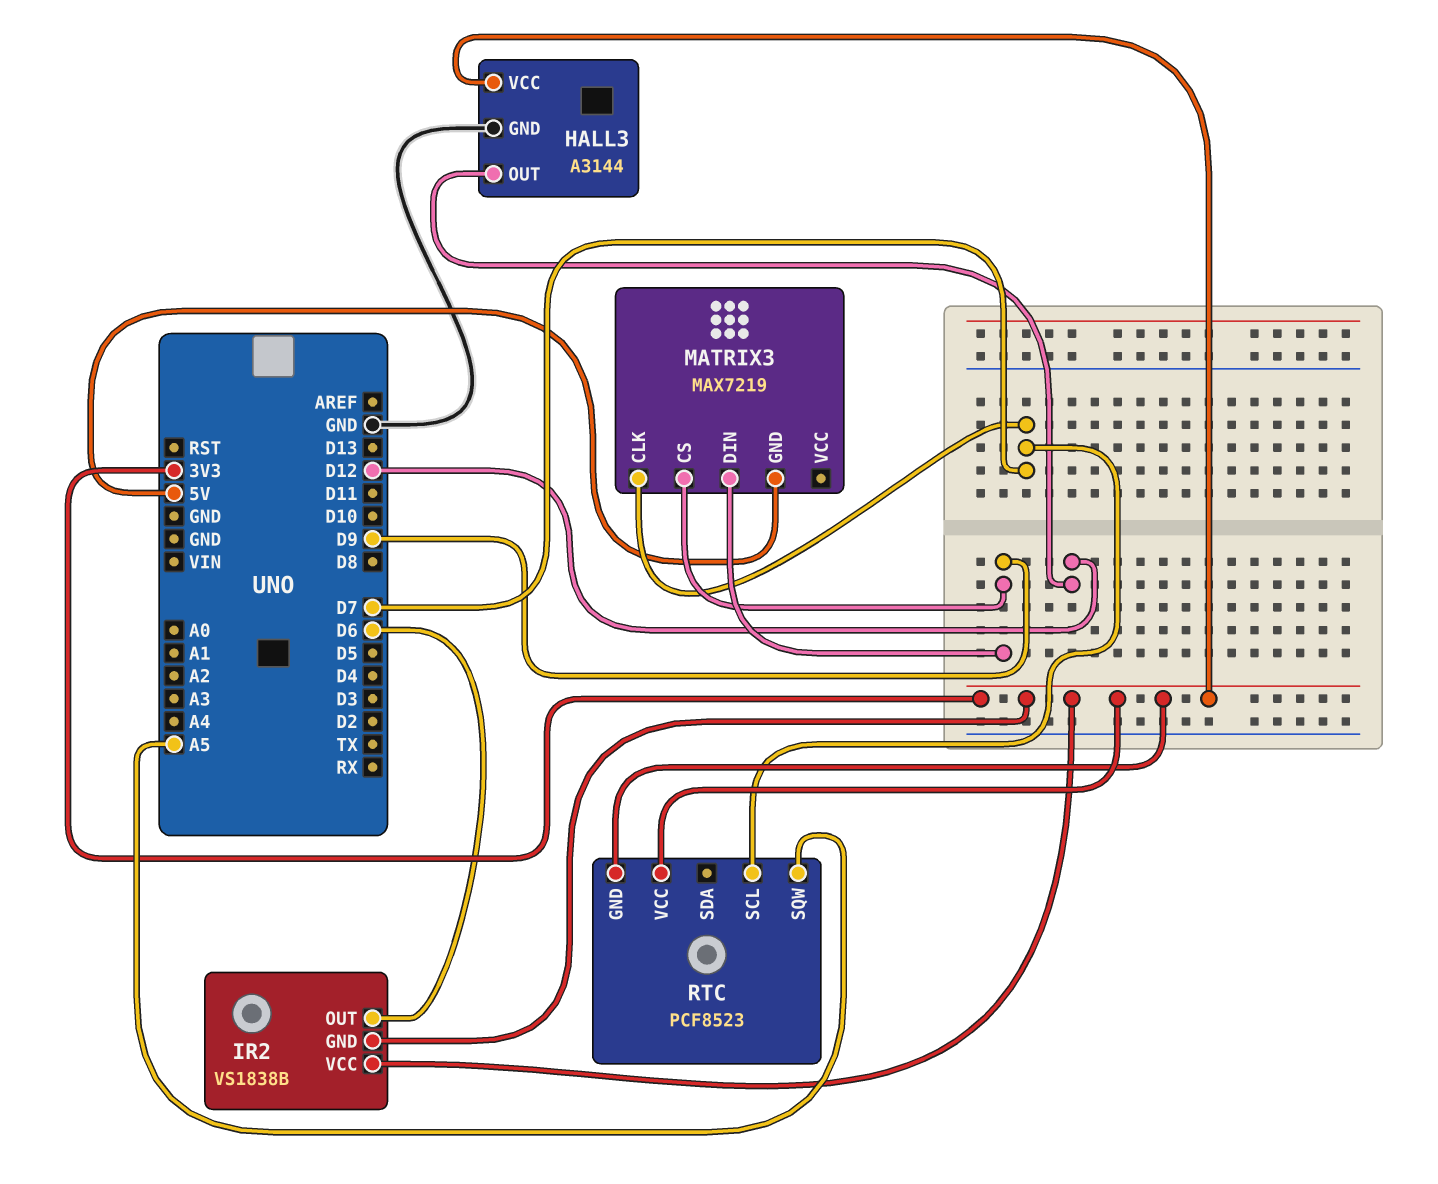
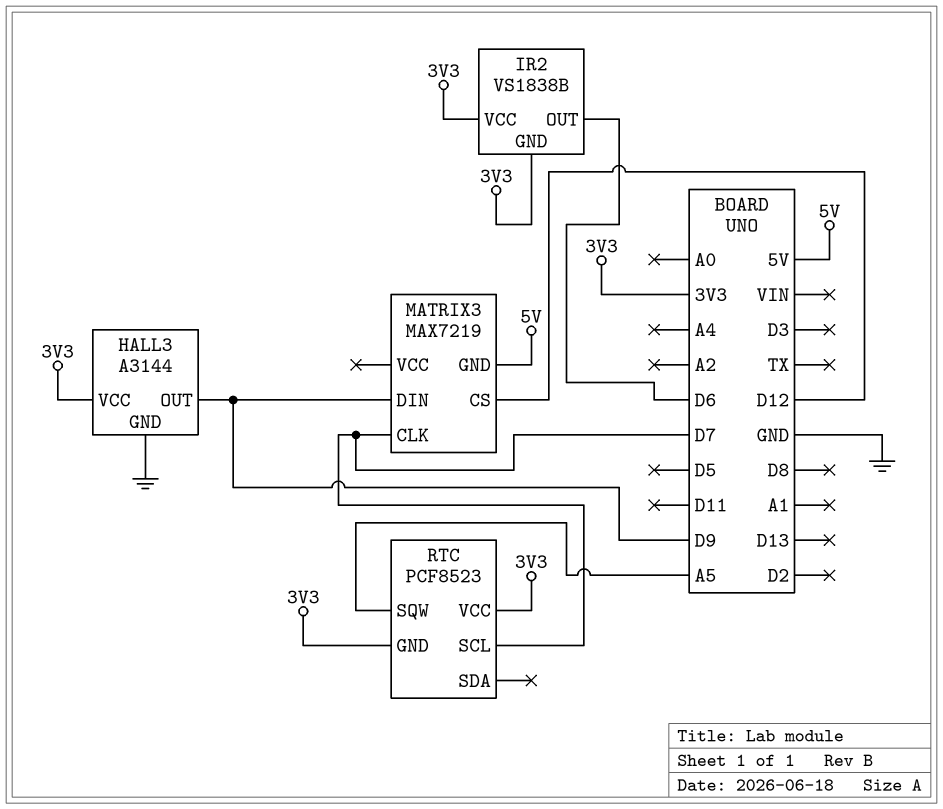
HALL3 pin OUT: D12 -> D9
MATRIX3 pin CS: D9 -> D12

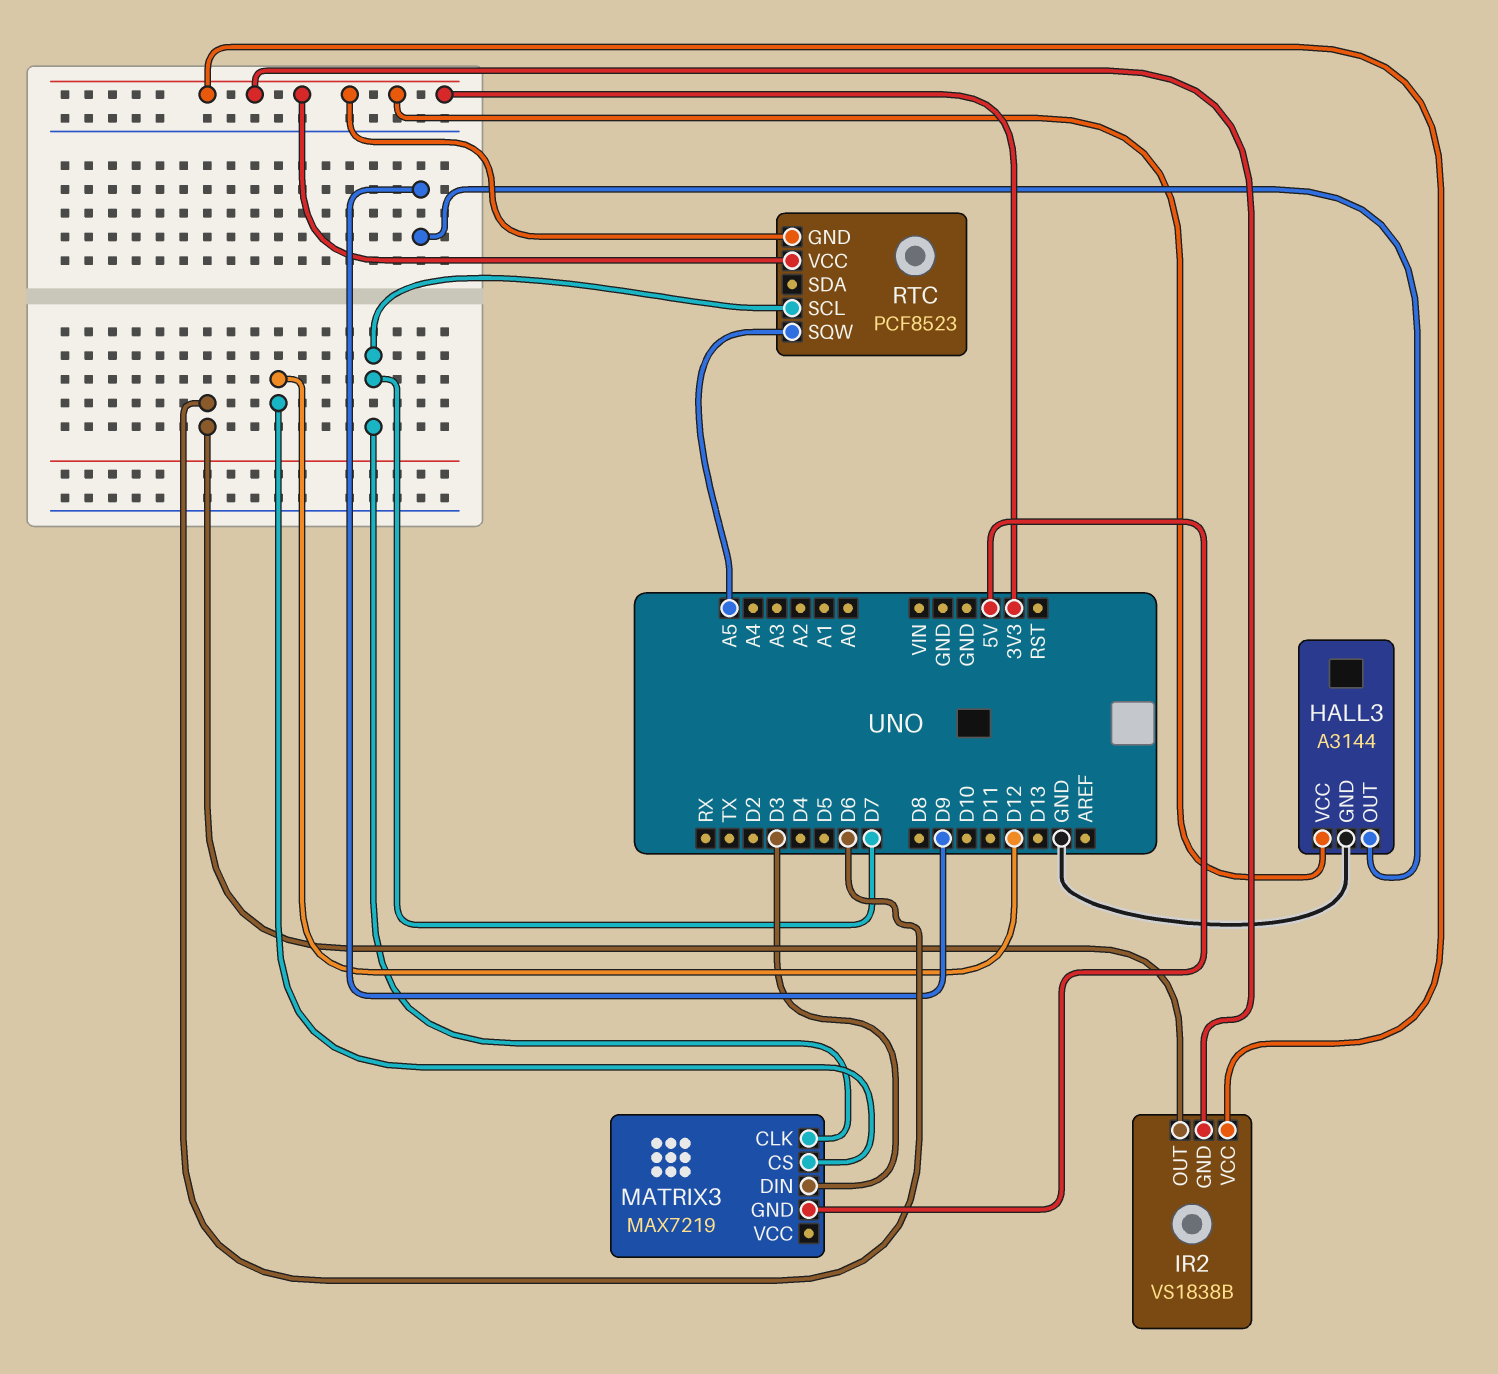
MATRIX3 pin DIN: D9 -> D3

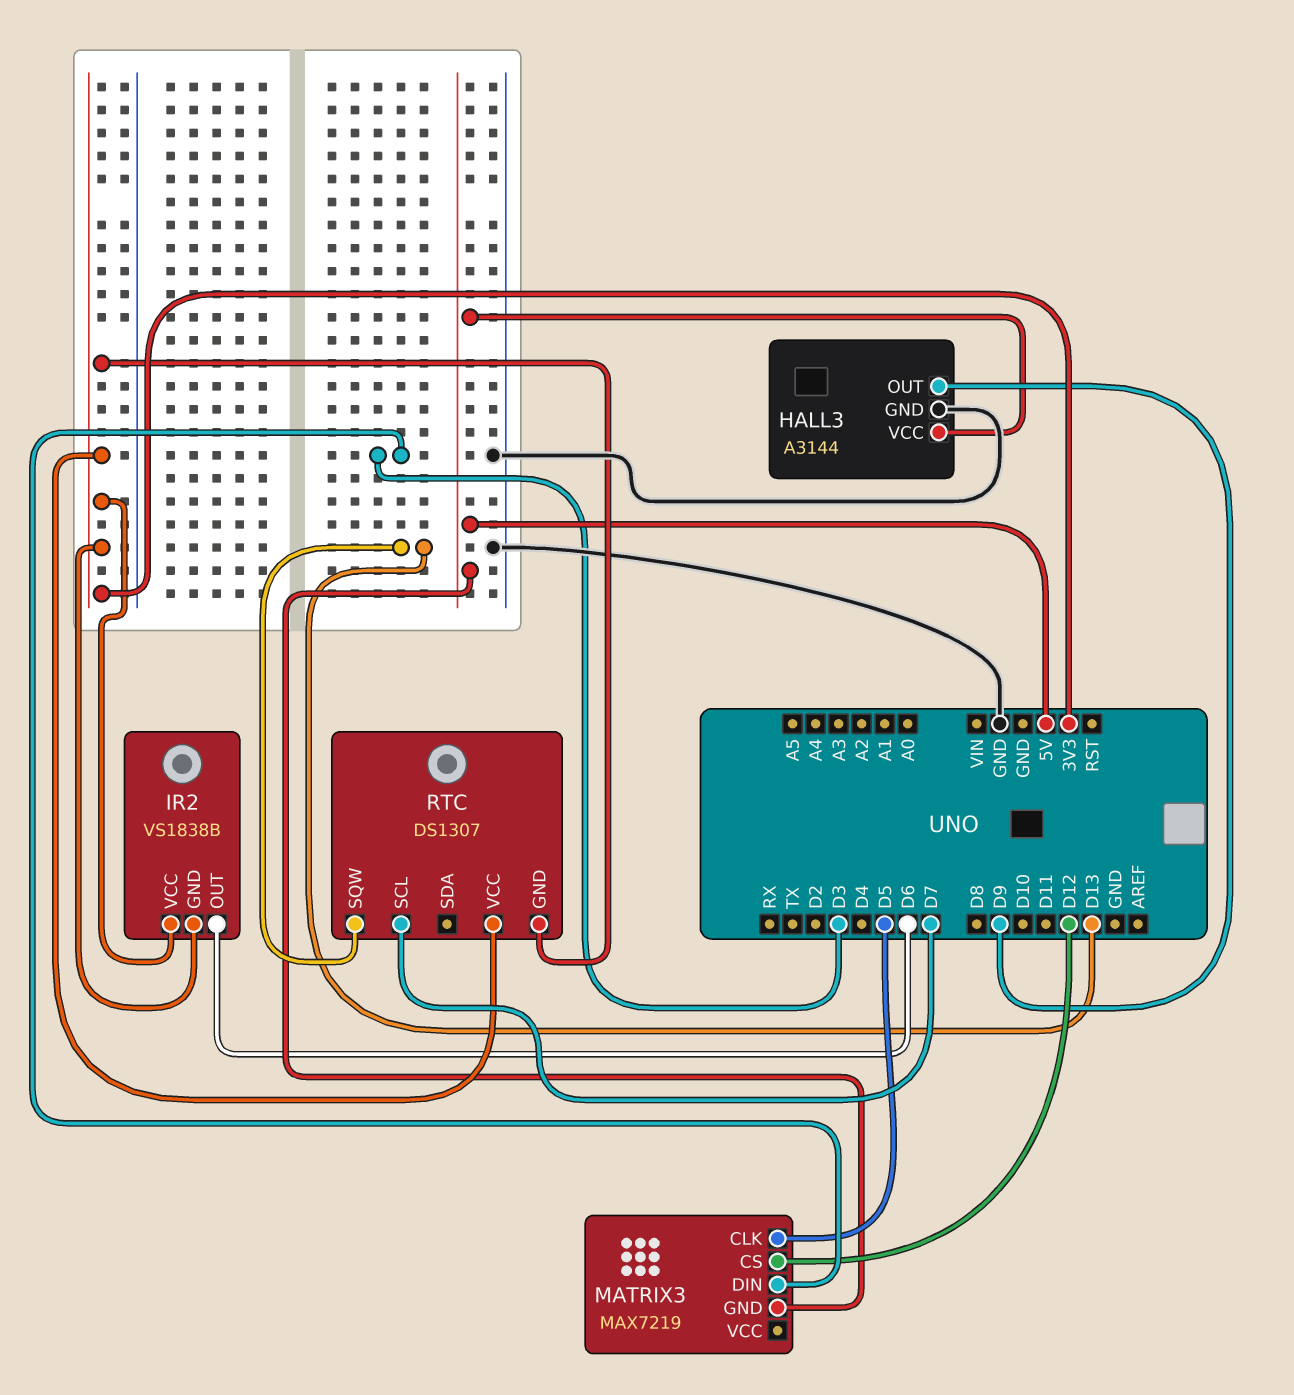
HALL3 pin VCC: 3V3 -> 5V
MATRIX3 pin CLK: D7 -> D5
RTC: PCF8523 -> DS1307
RTC pin SQW: A5 -> D13

